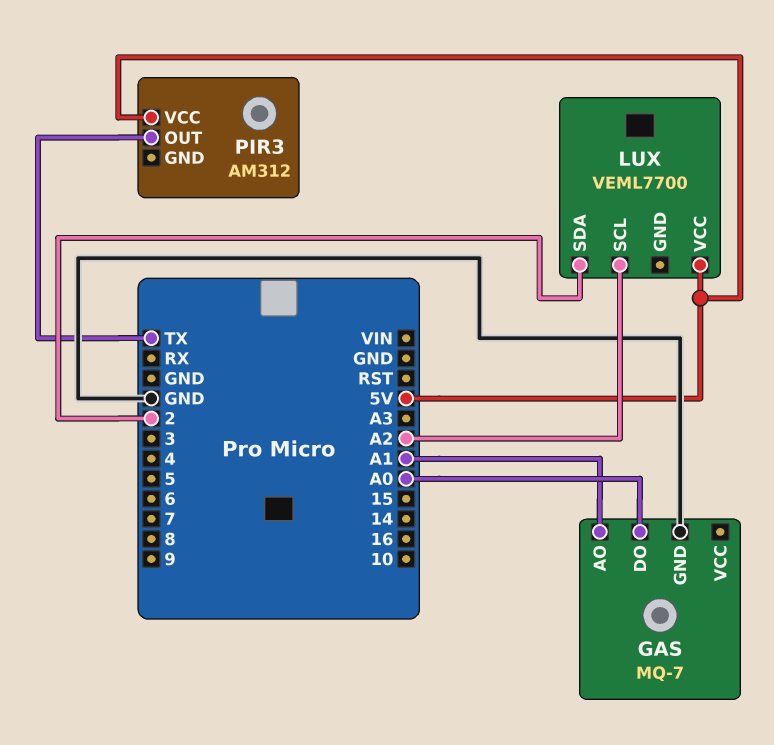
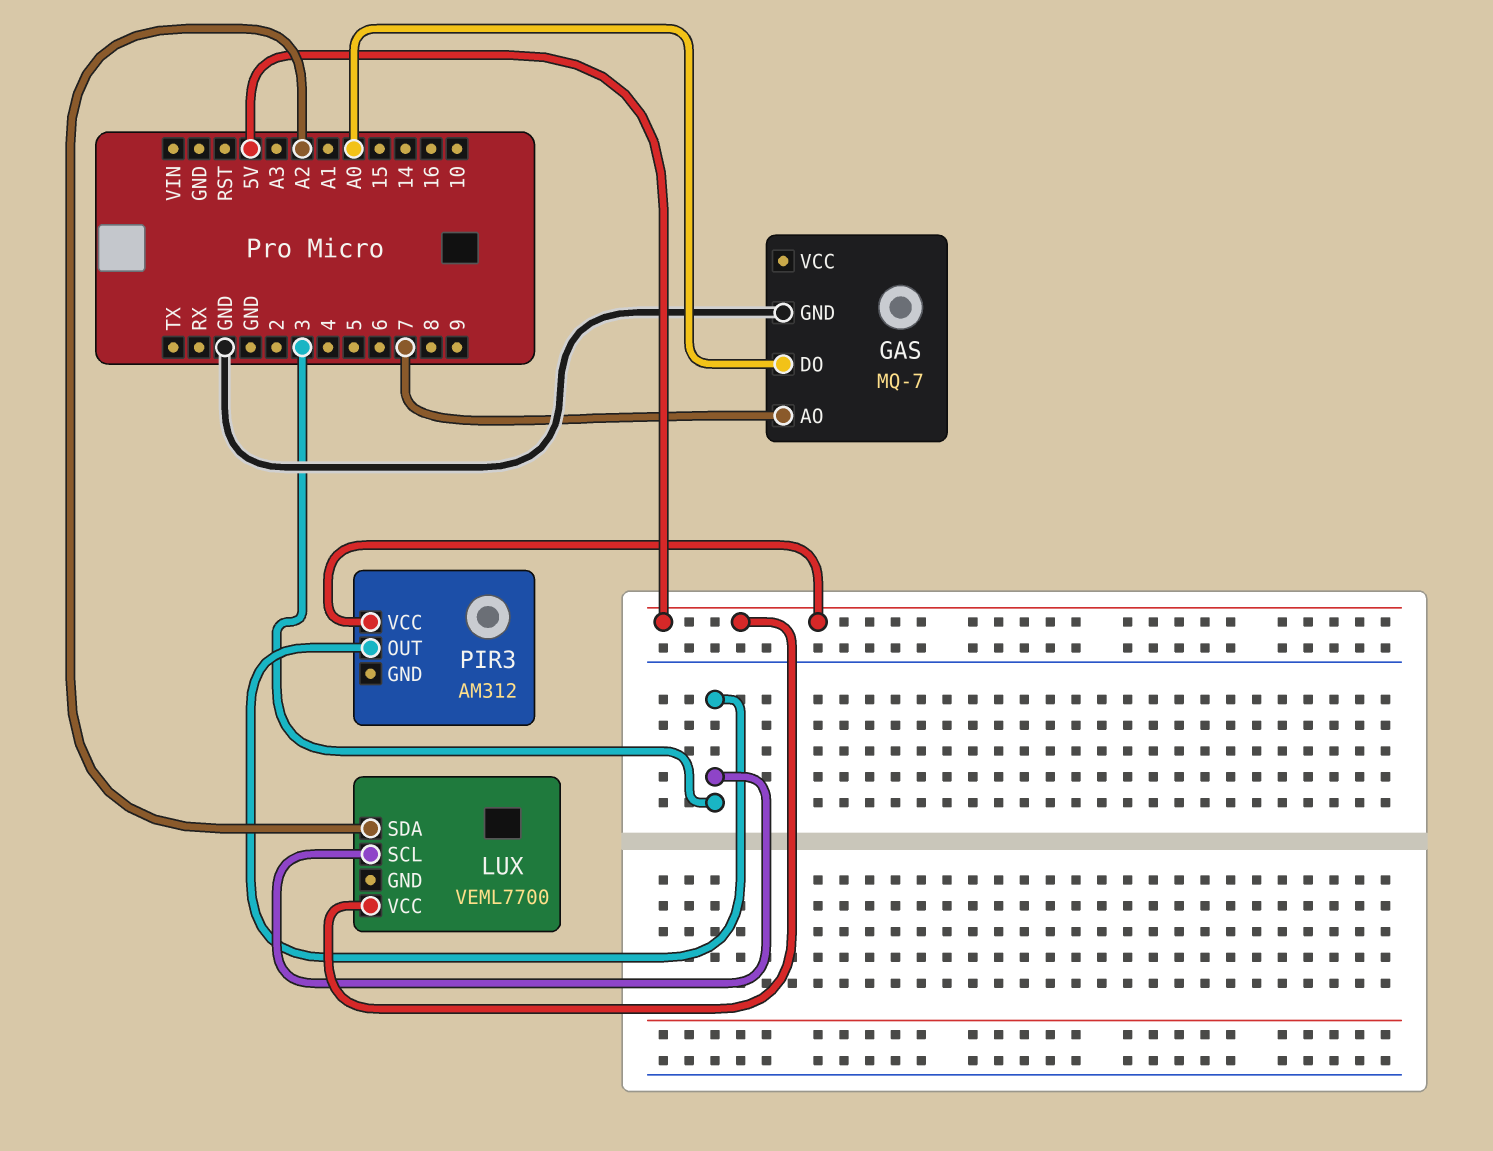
GAS pin AO: A1 -> 7
LUX pin SCL: A2 -> 3
LUX pin SDA: 2 -> A2
PIR3 pin OUT: TX -> 3

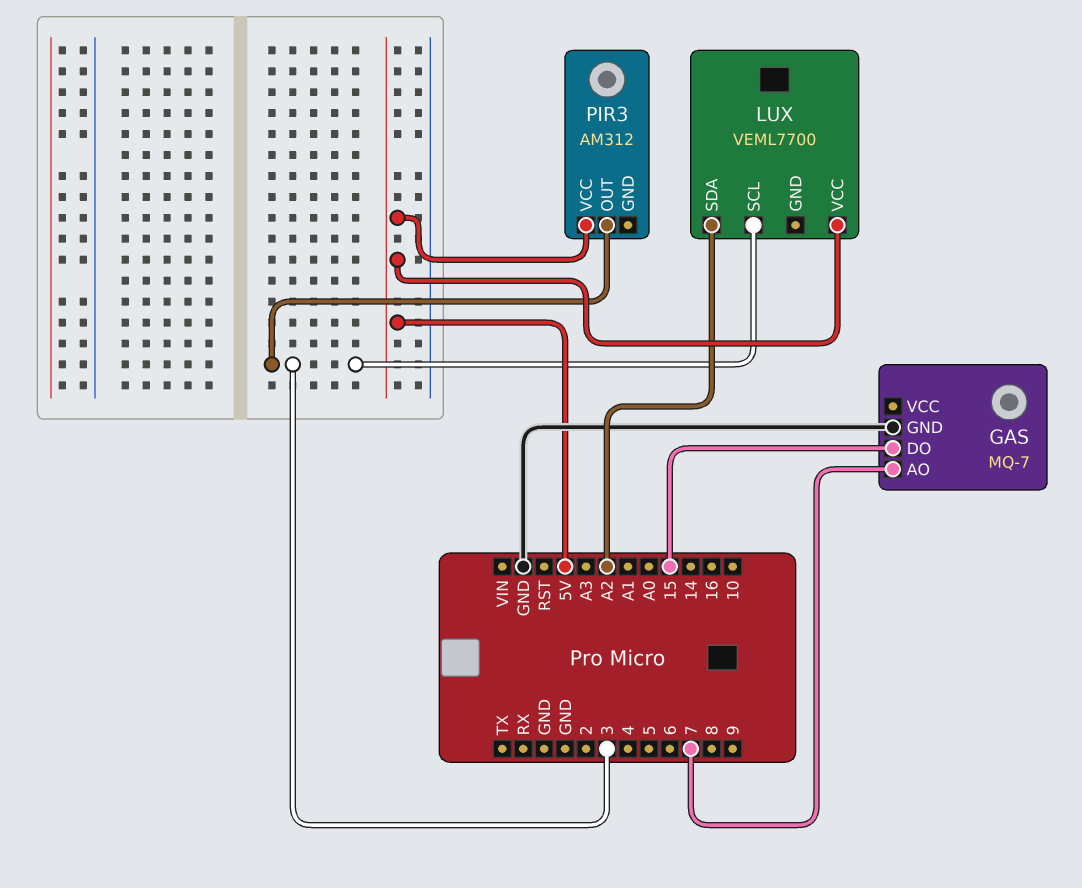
GAS pin DO: A0 -> 15

